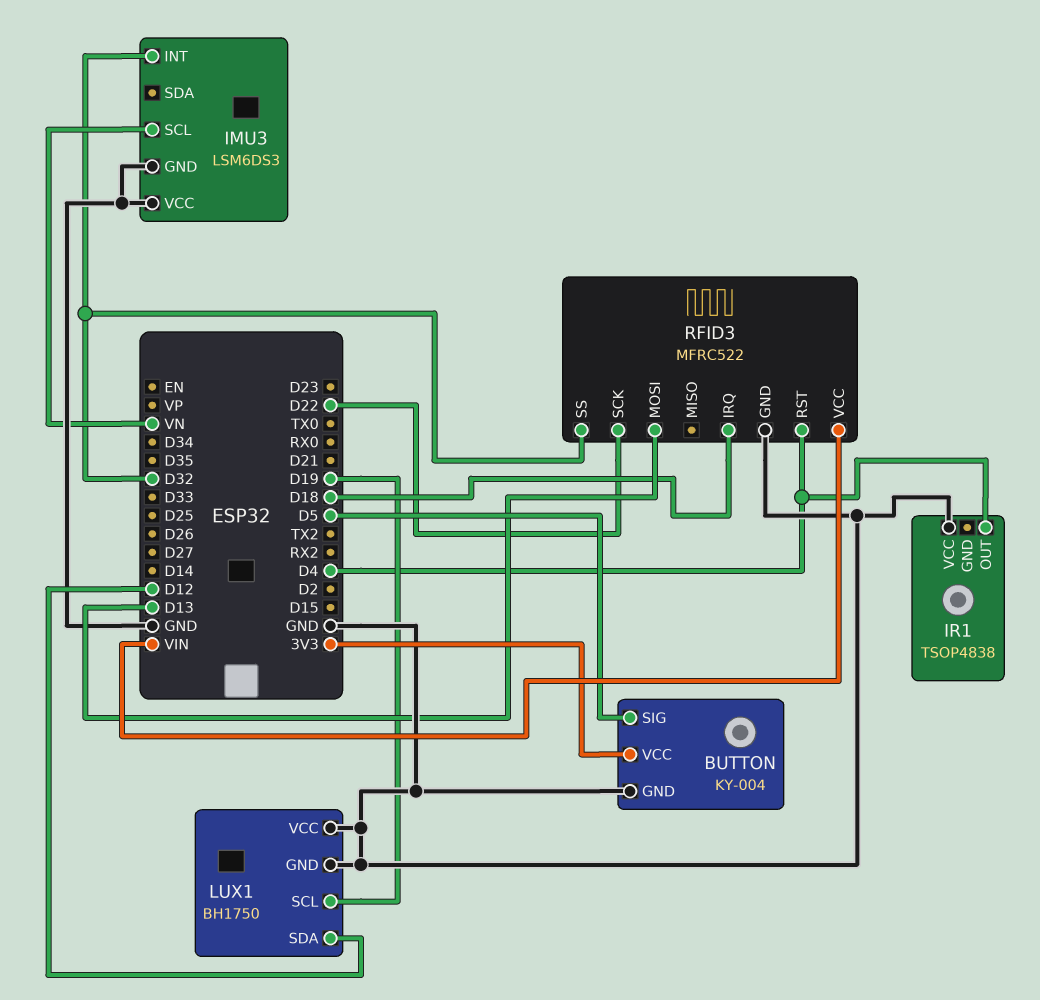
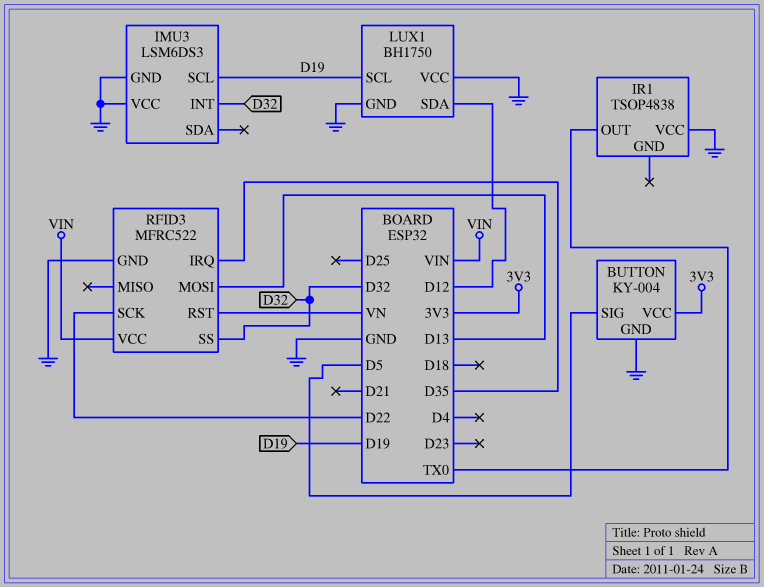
IMU3 pin SCL: VN -> D19
IR1 pin OUT: D4 -> TX0
RFID3 pin IRQ: D18 -> D35
RFID3 pin RST: D4 -> VN

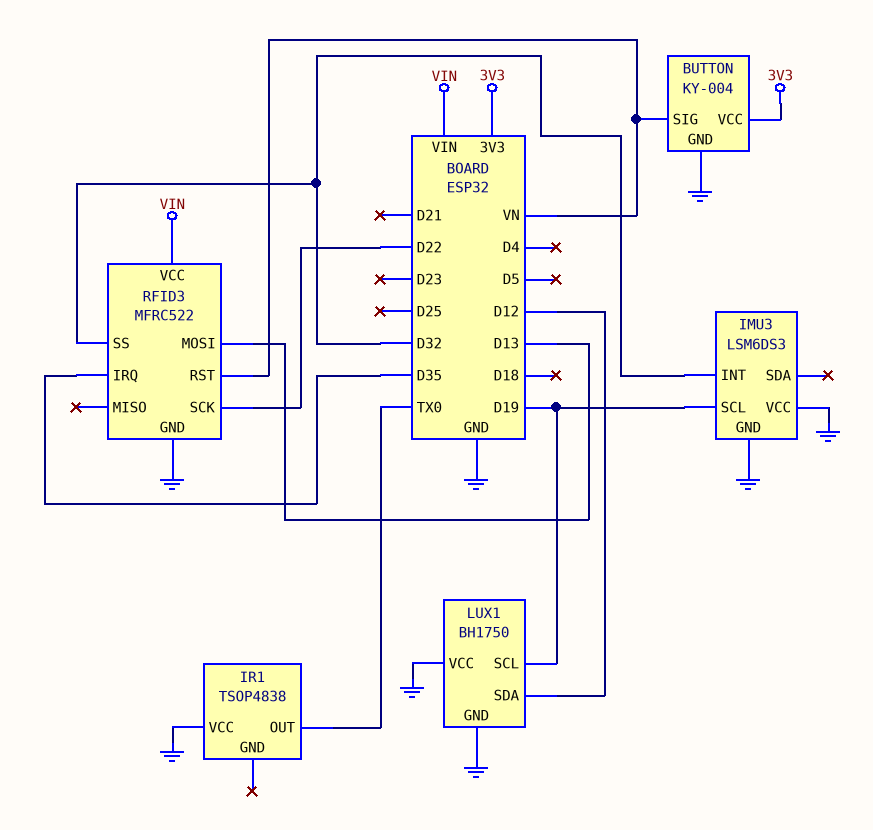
BUTTON pin SIG: D5 -> VN

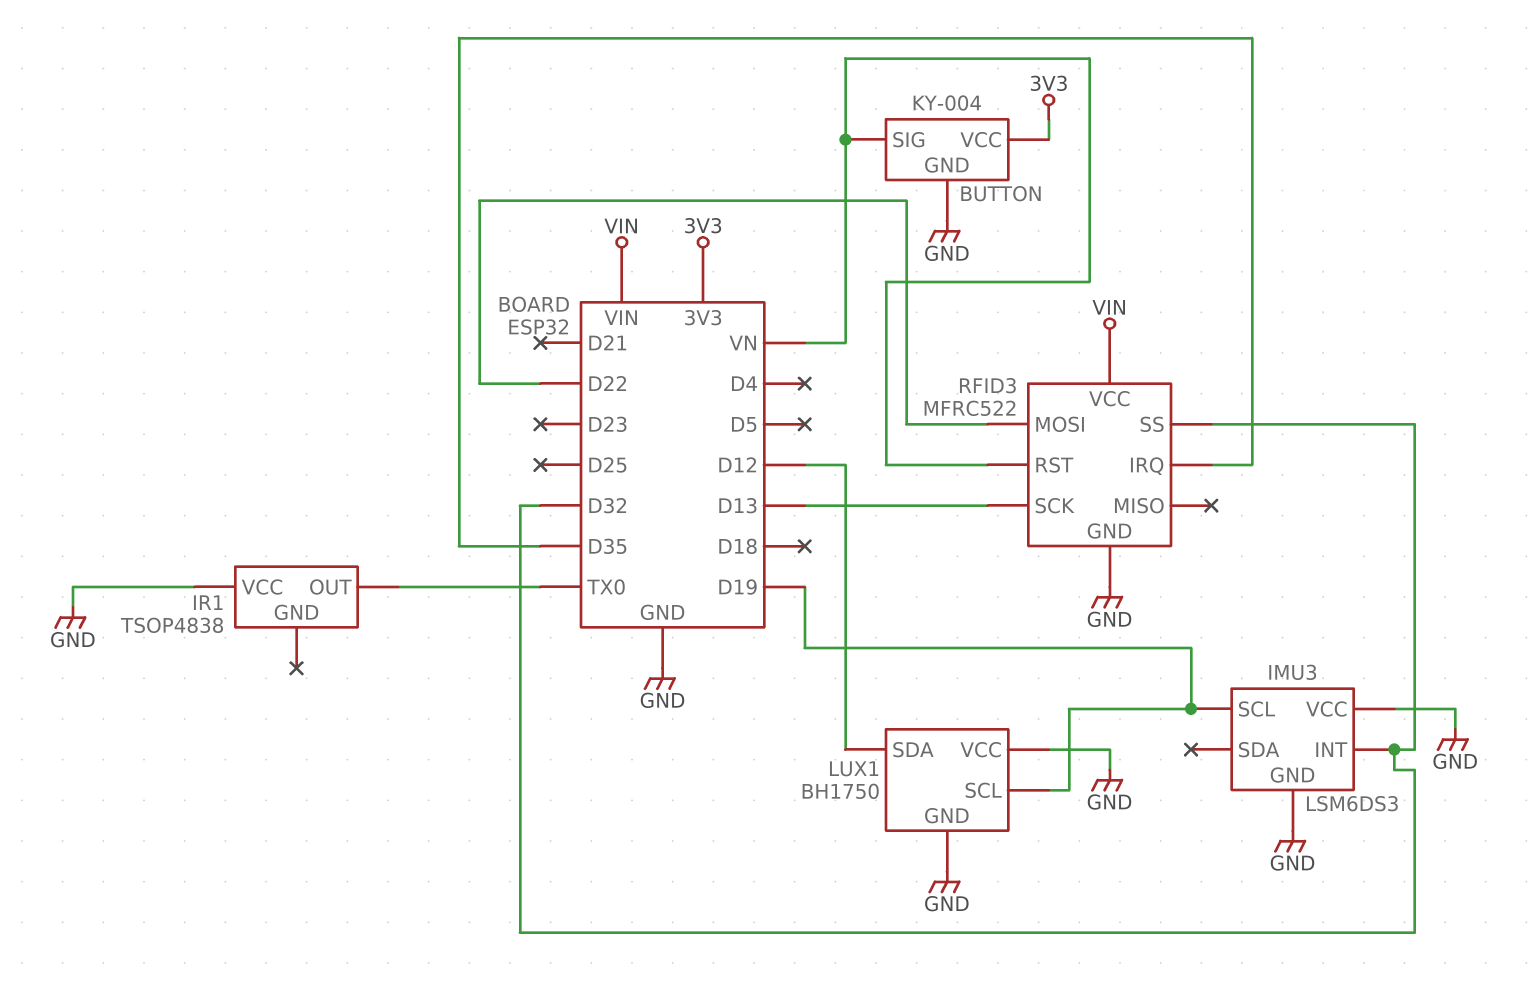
RFID3 pin MOSI: D13 -> D22
RFID3 pin SCK: D22 -> D13

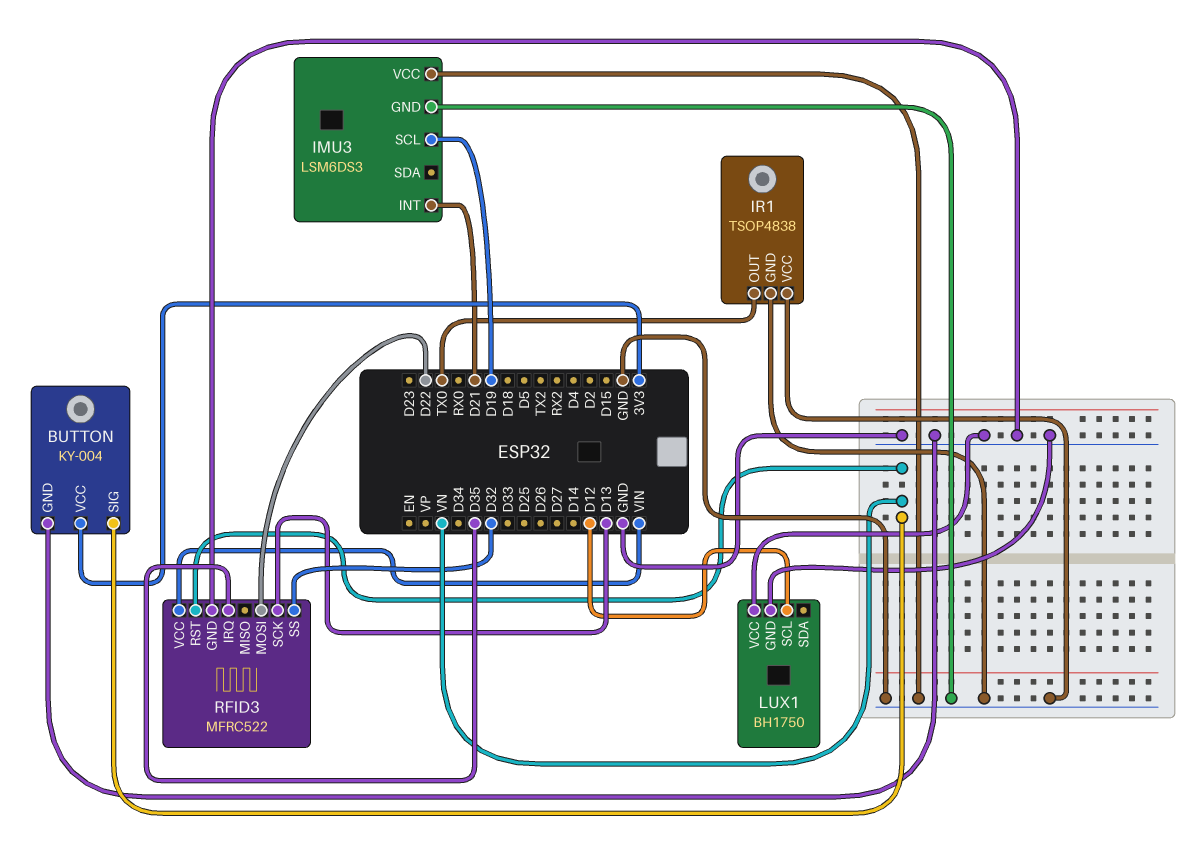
IMU3 pin INT: D32 -> D21
IR1 pin GND: none -> GND
LUX1 pin SCL: D19 -> D12
LUX1 pin SDA: D12 -> none

